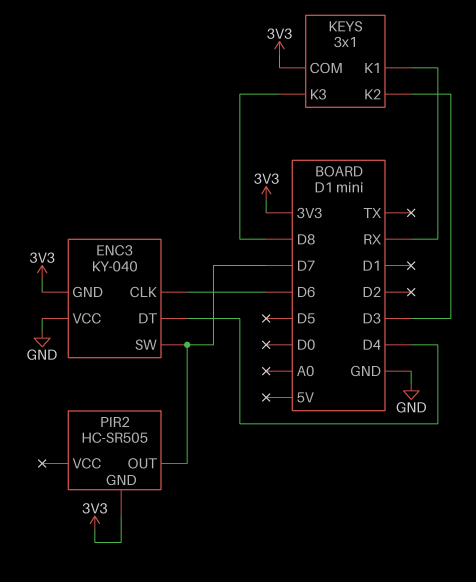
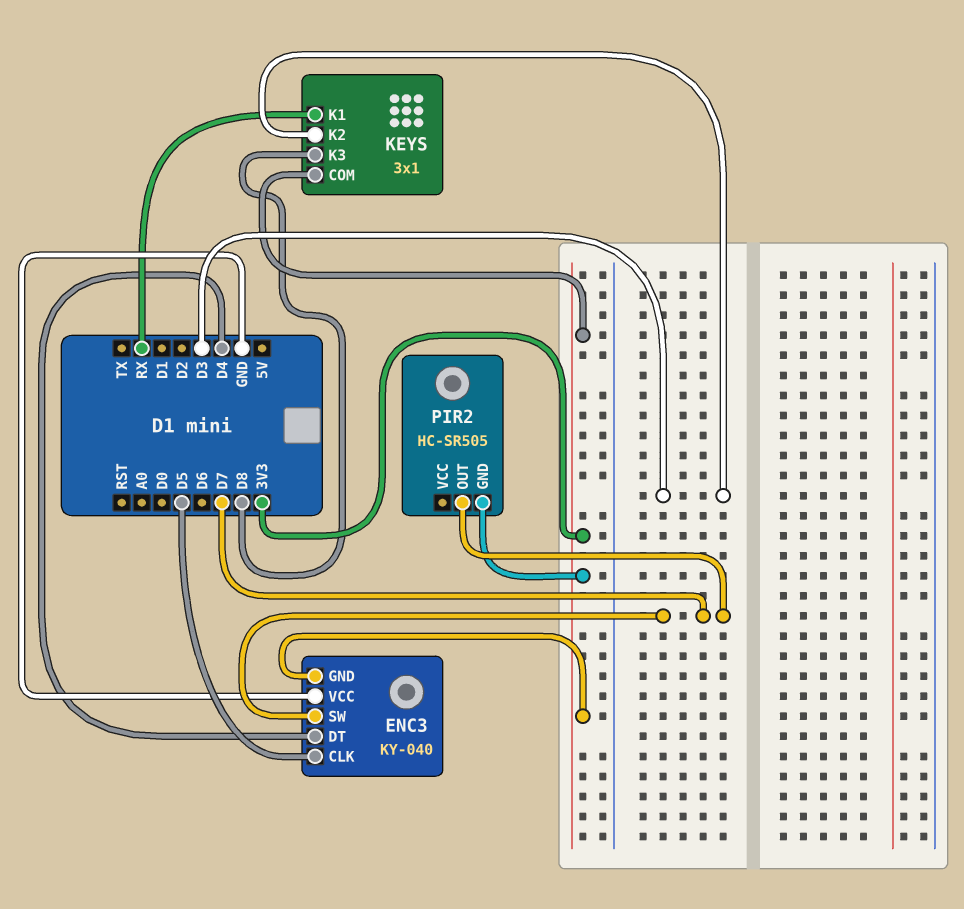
ENC3 pin CLK: D6 -> D5

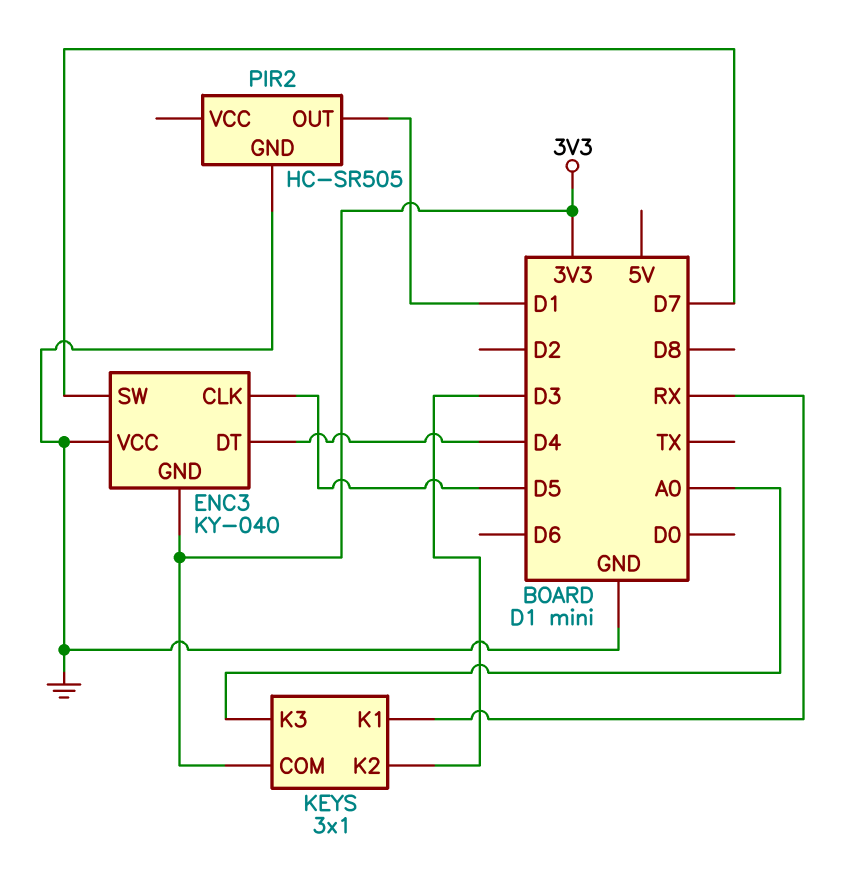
KEYS pin K3: D8 -> A0
PIR2 pin GND: 3V3 -> GND
PIR2 pin OUT: D7 -> D1

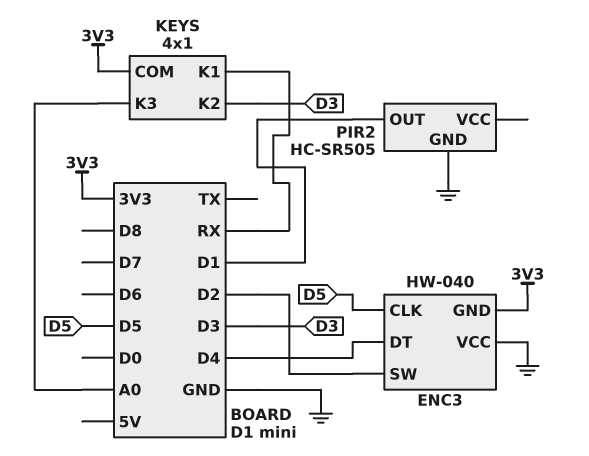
ENC3: KY-040 -> HW-040
ENC3 pin SW: D7 -> D2
KEYS: 3x1 -> 4x1

